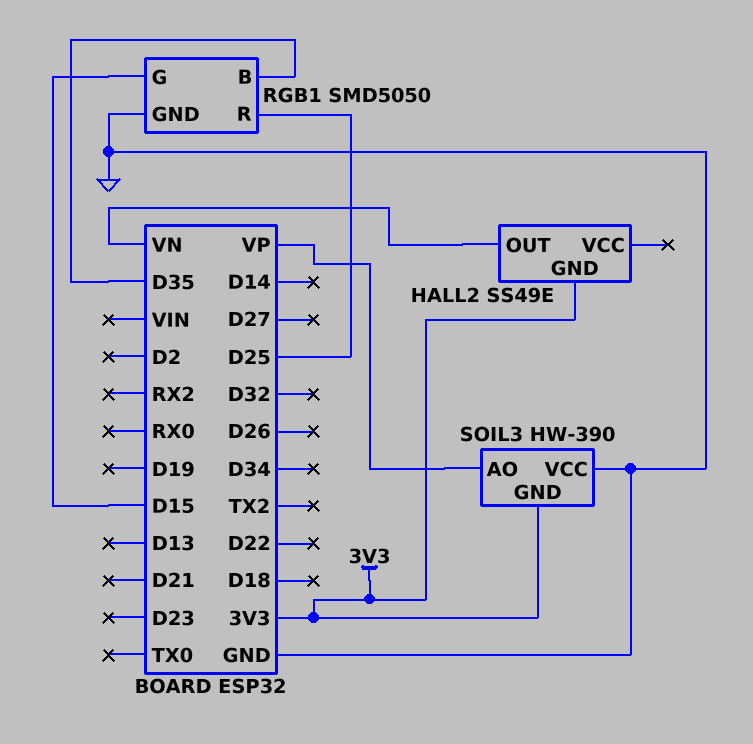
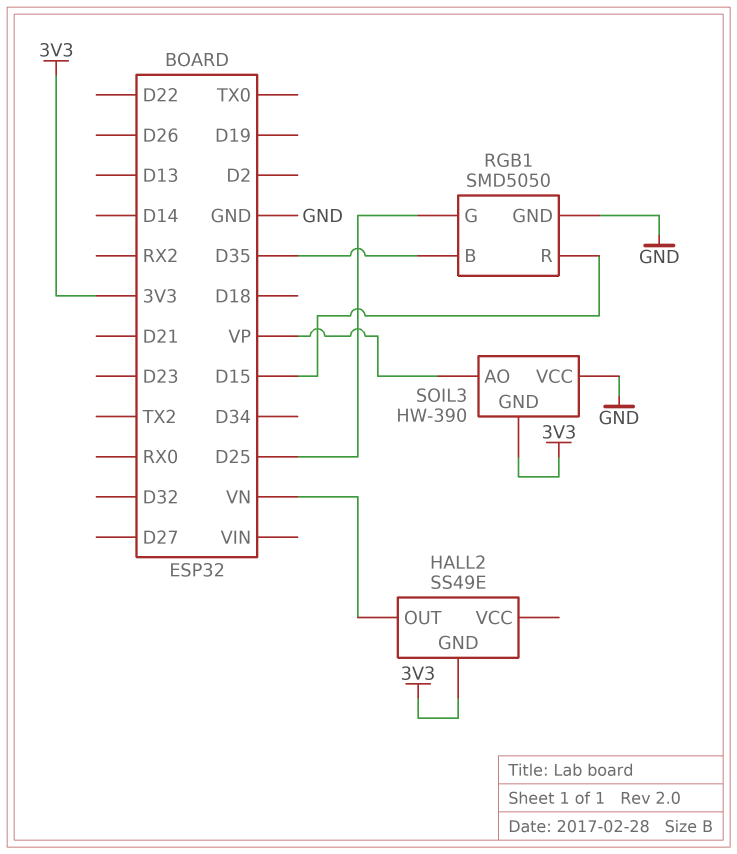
RGB1 pin G: D15 -> D25
RGB1 pin R: D25 -> D15

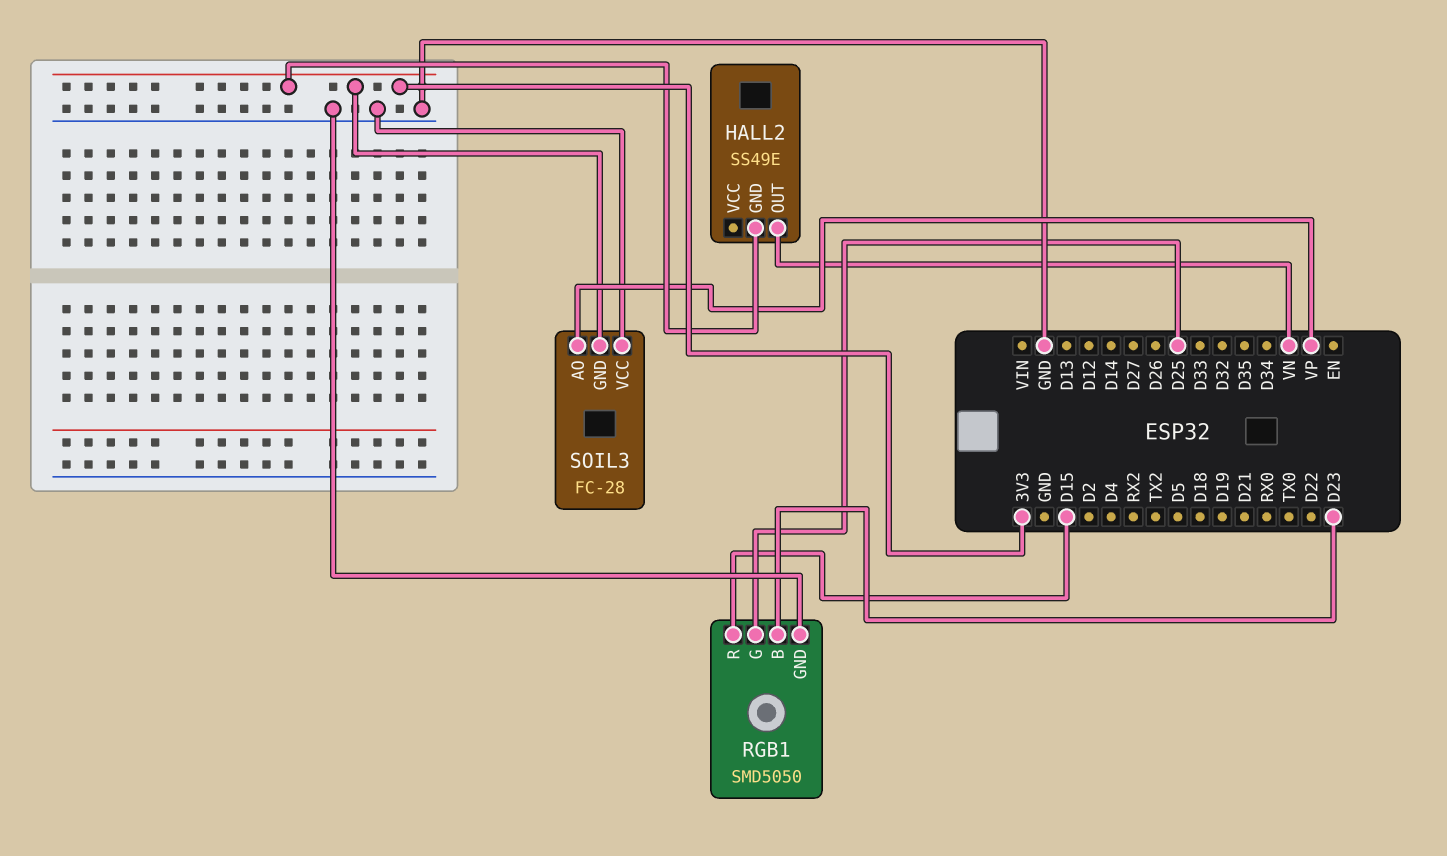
RGB1 pin B: D35 -> D23
SOIL3: HW-390 -> FC-28

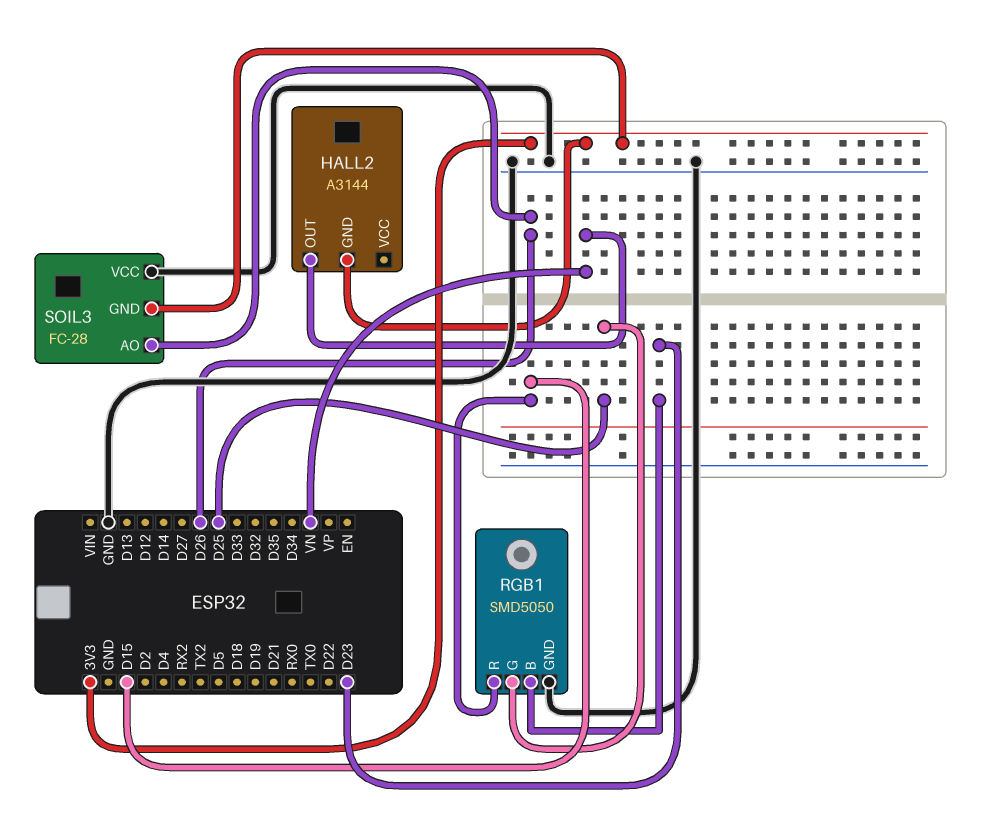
HALL2: SS49E -> A3144
SOIL3 pin AO: VP -> D26

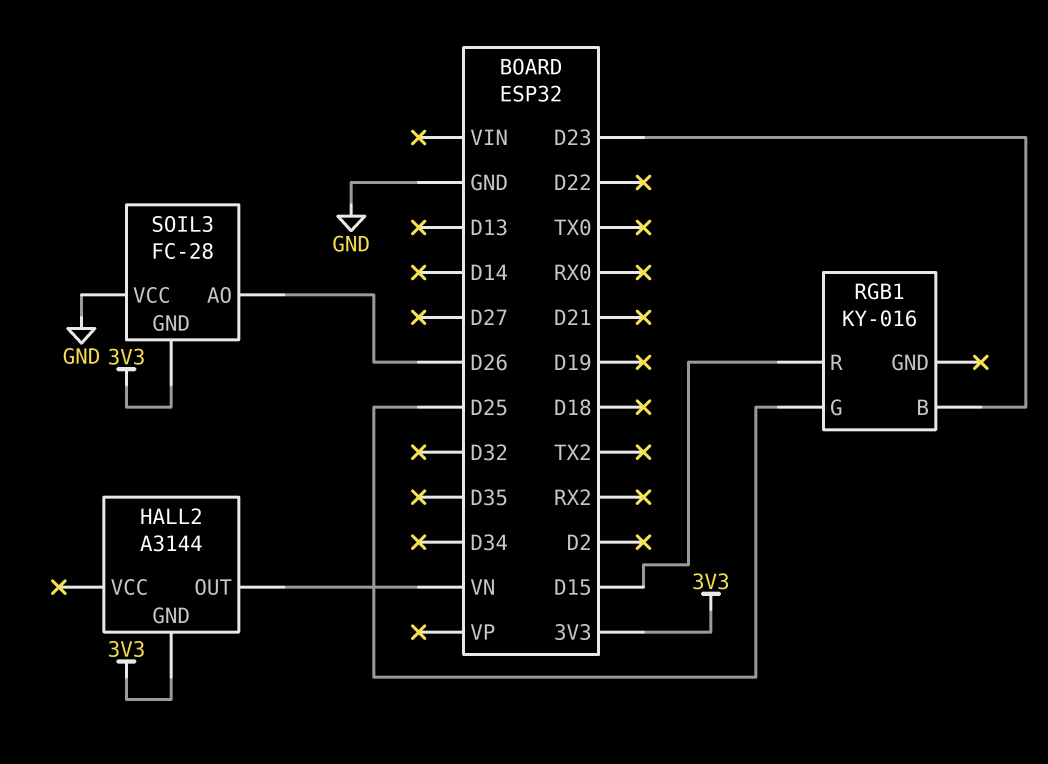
RGB1: SMD5050 -> KY-016
RGB1 pin GND: GND -> none

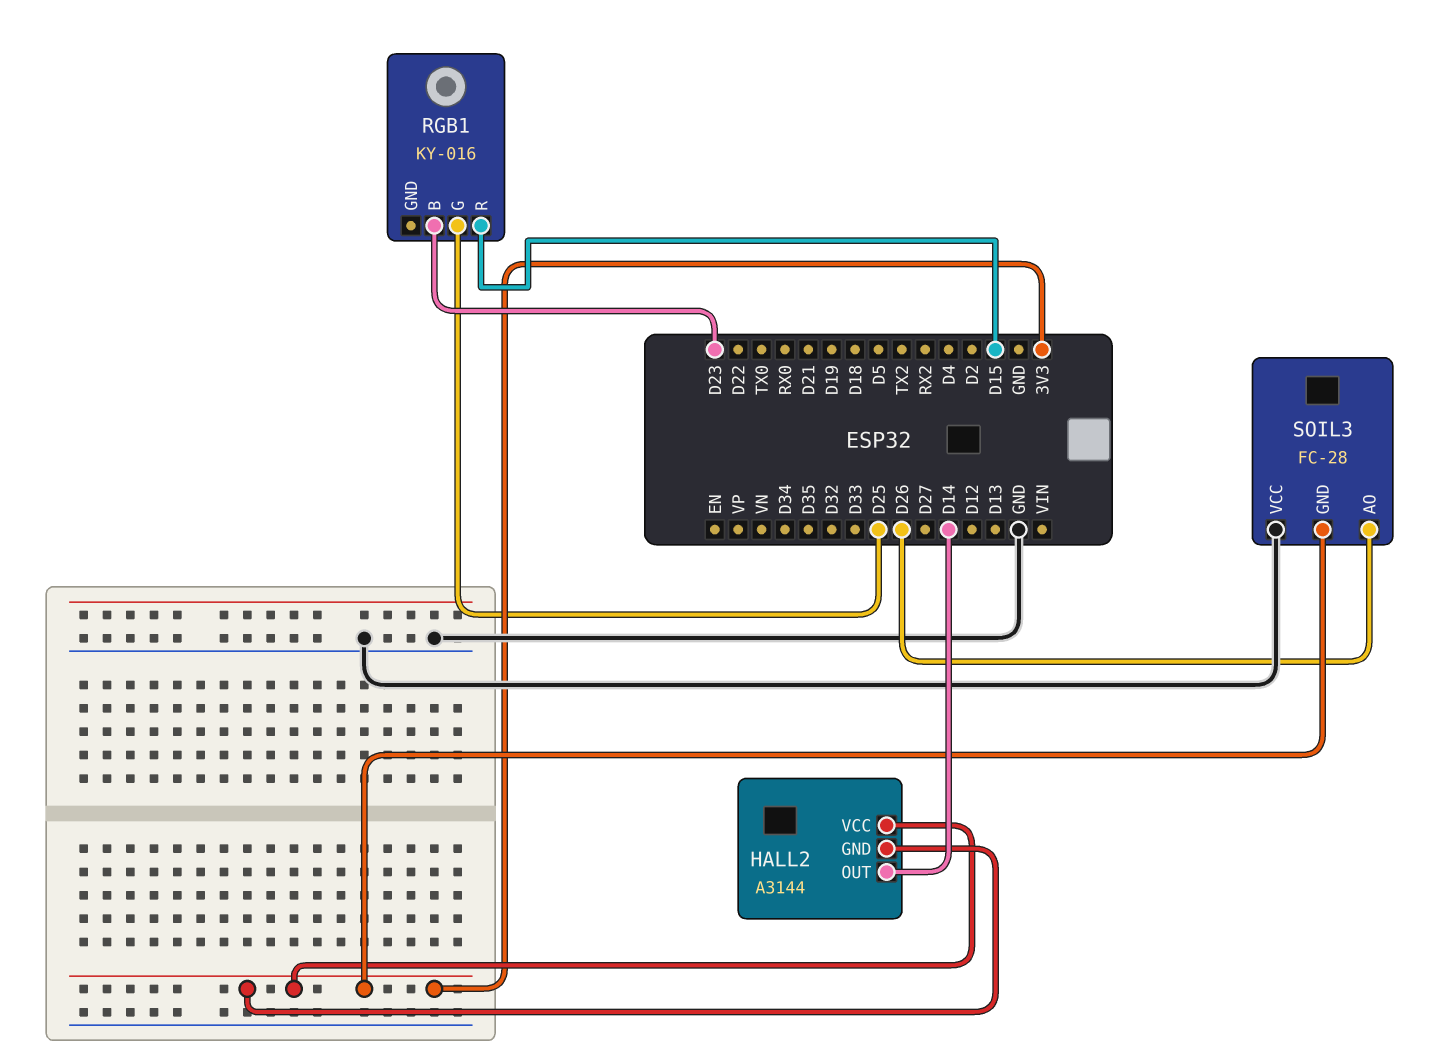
HALL2 pin OUT: VN -> D14
HALL2 pin VCC: none -> 3V3

